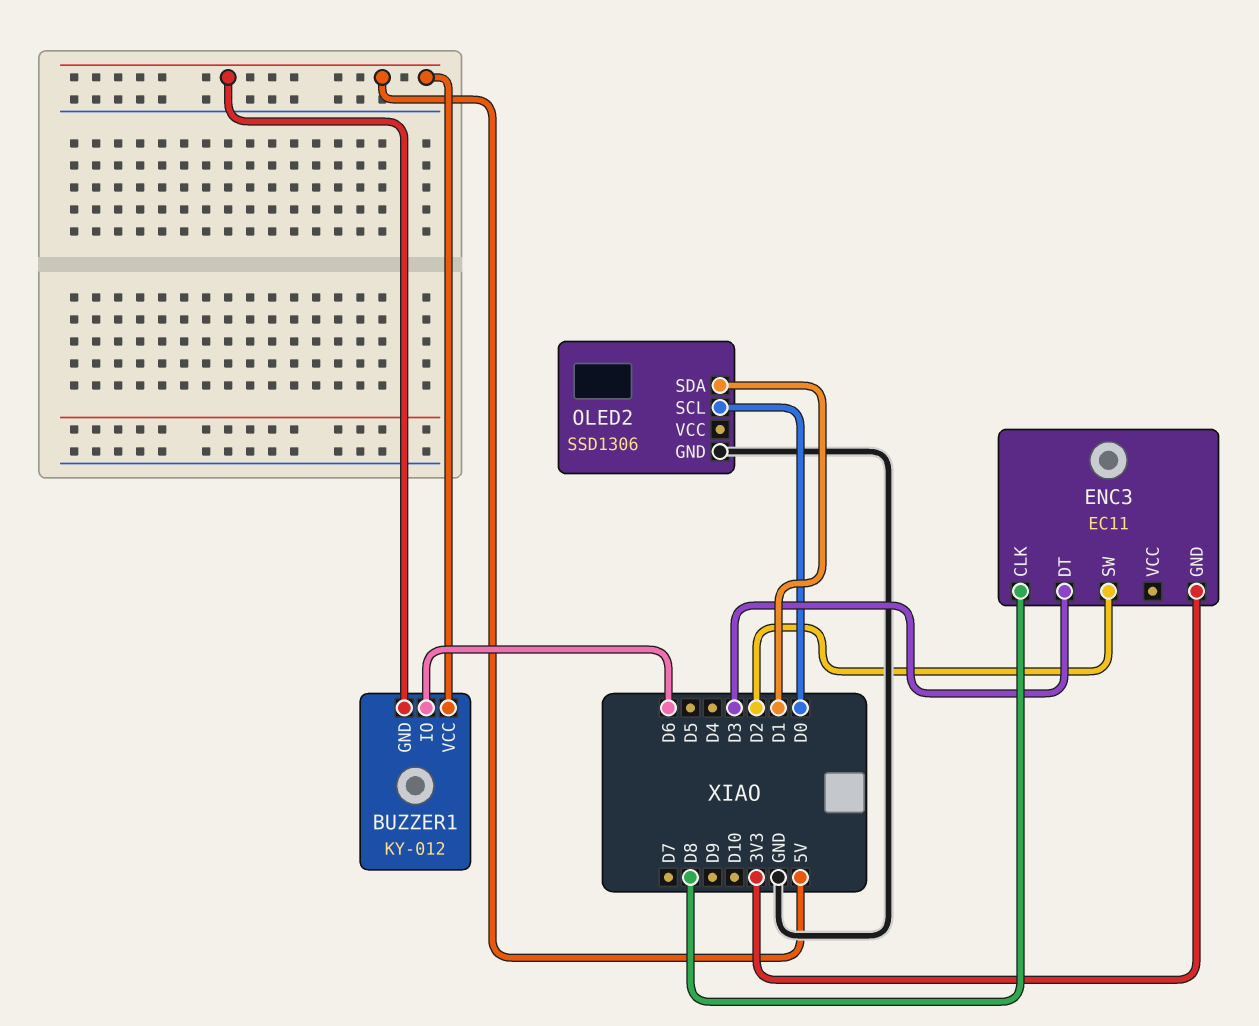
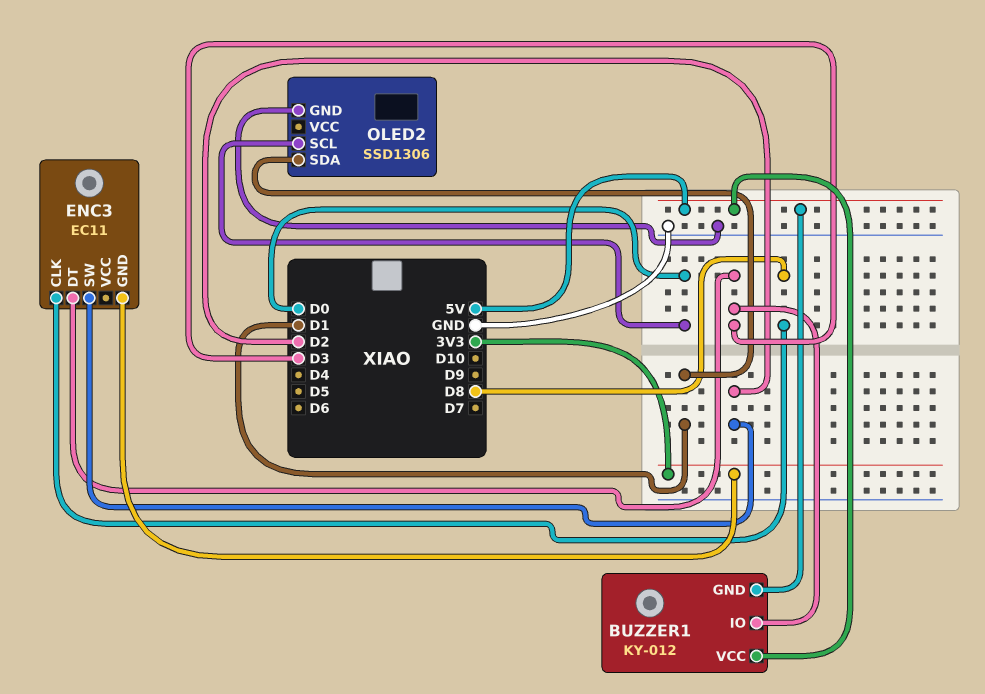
BUZZER1 pin IO: D6 -> D3

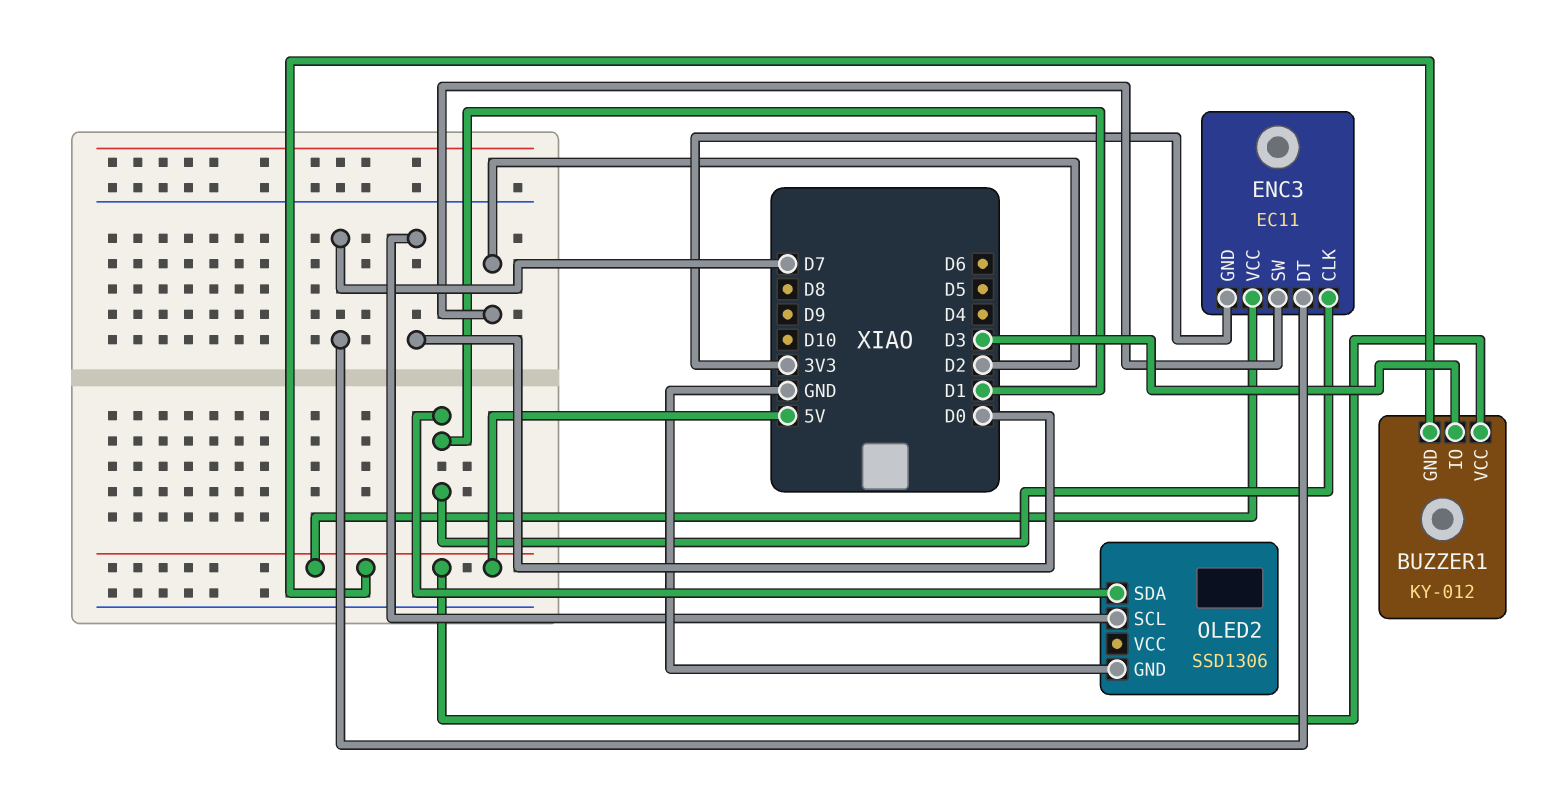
ENC3 pin CLK: D8 -> D1
ENC3 pin DT: D3 -> D7
ENC3 pin VCC: none -> 5V

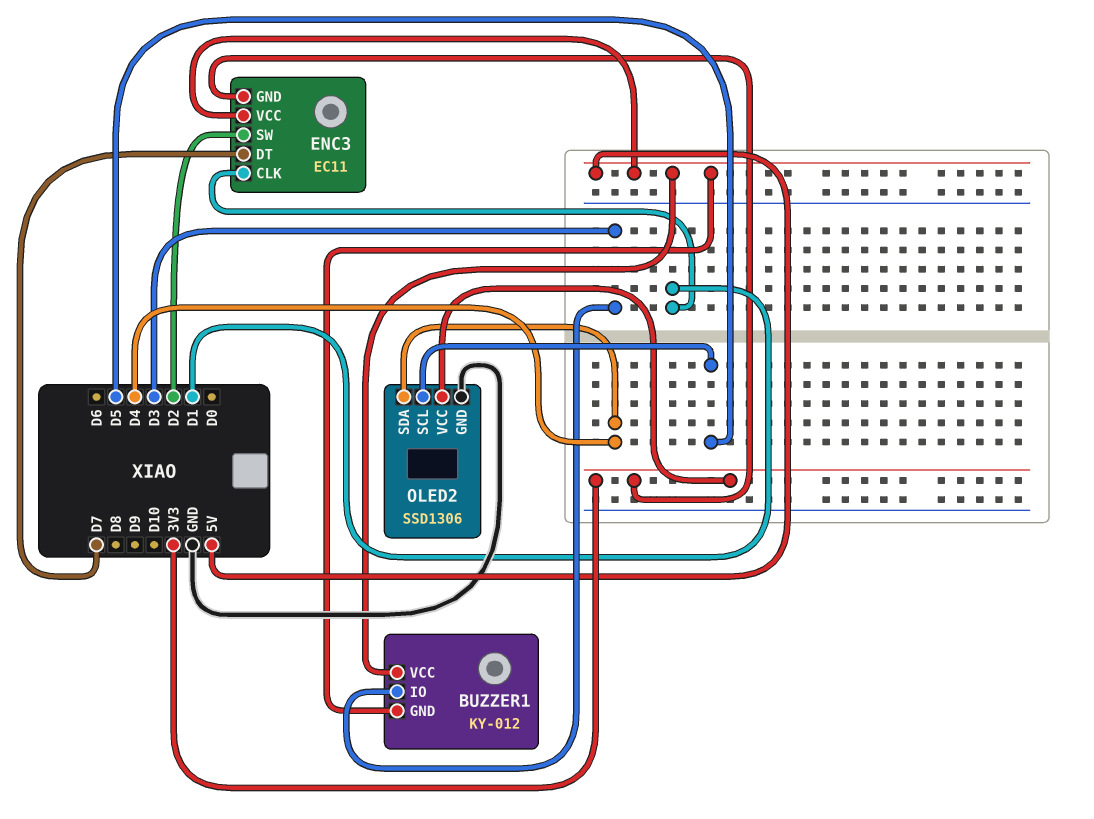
OLED2 pin SCL: D0 -> D5
OLED2 pin SDA: D1 -> D4
OLED2 pin VCC: none -> 3V3

